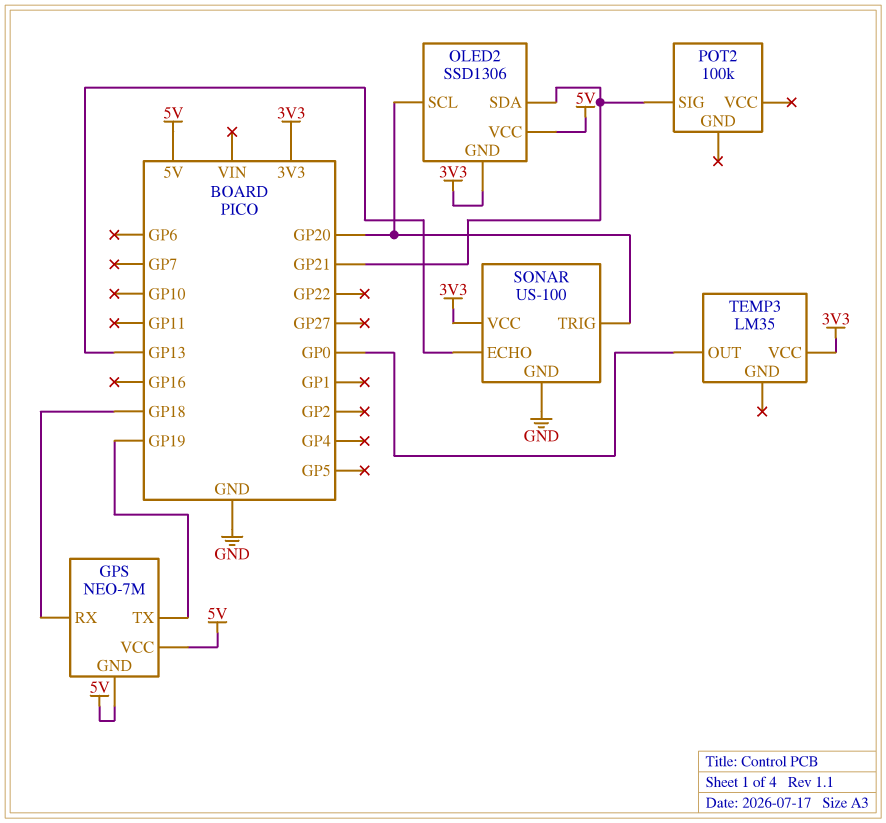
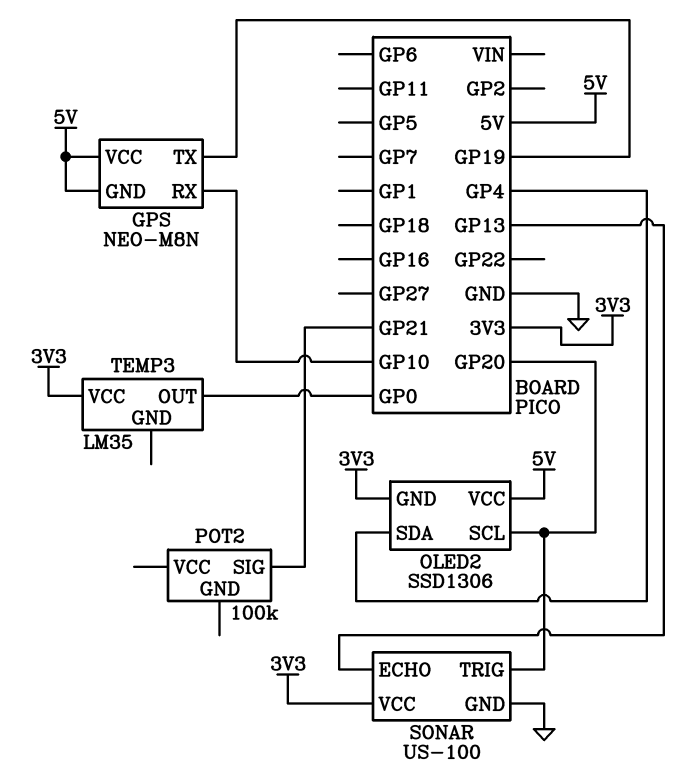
GPS: NEO-7M -> NEO-M8N
GPS pin RX: GP18 -> GP10
OLED2 pin SDA: GP21 -> GP4

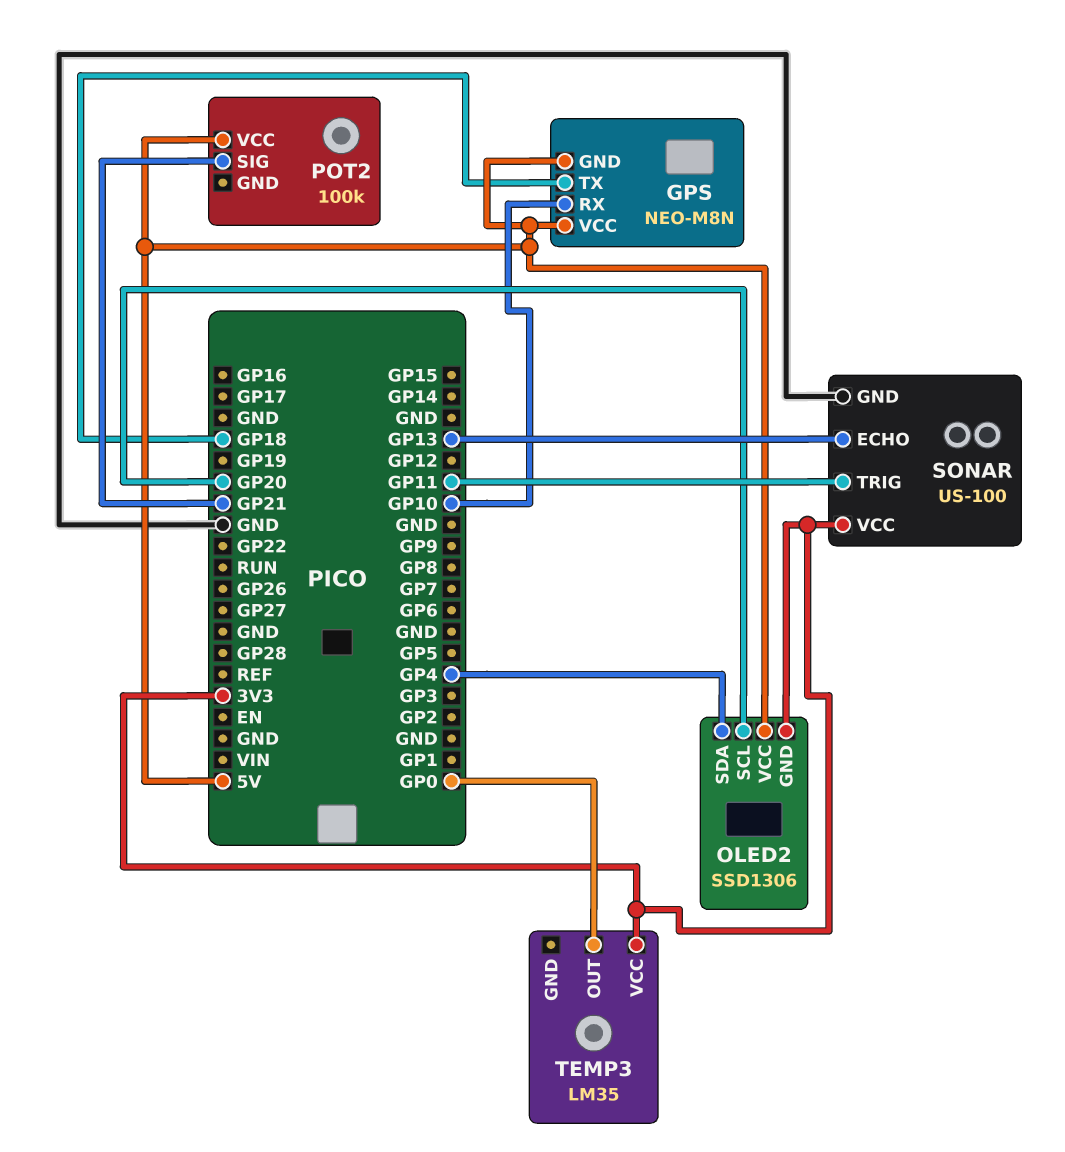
GPS pin TX: GP19 -> GP18
POT2 pin VCC: none -> 5V
SONAR pin TRIG: GP20 -> GP11

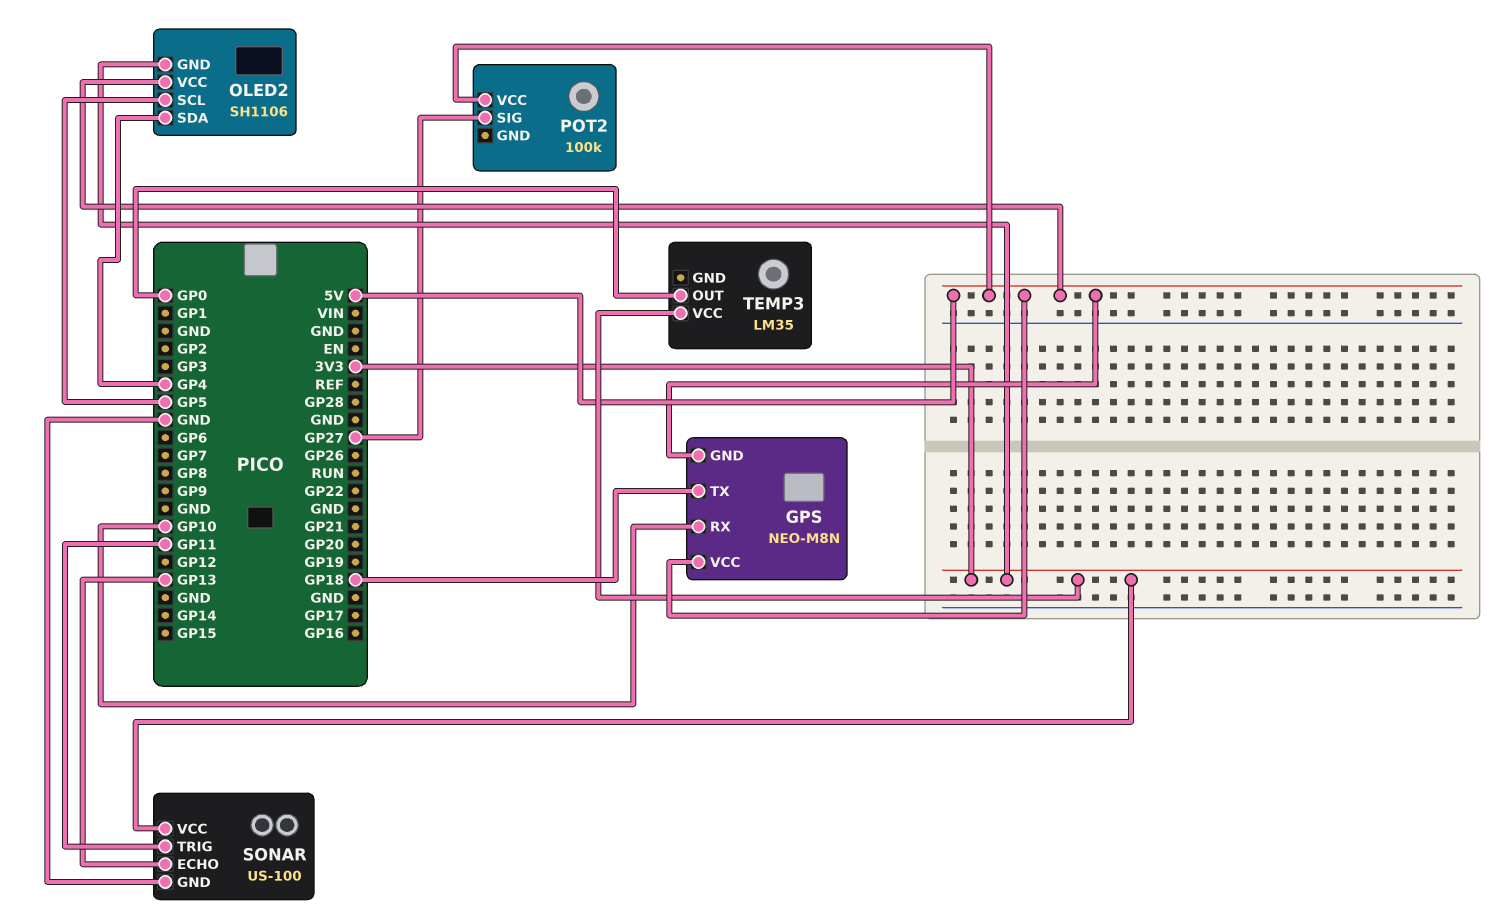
OLED2: SSD1306 -> SH1106
OLED2 pin SCL: GP20 -> GP5
POT2 pin SIG: GP21 -> GP27

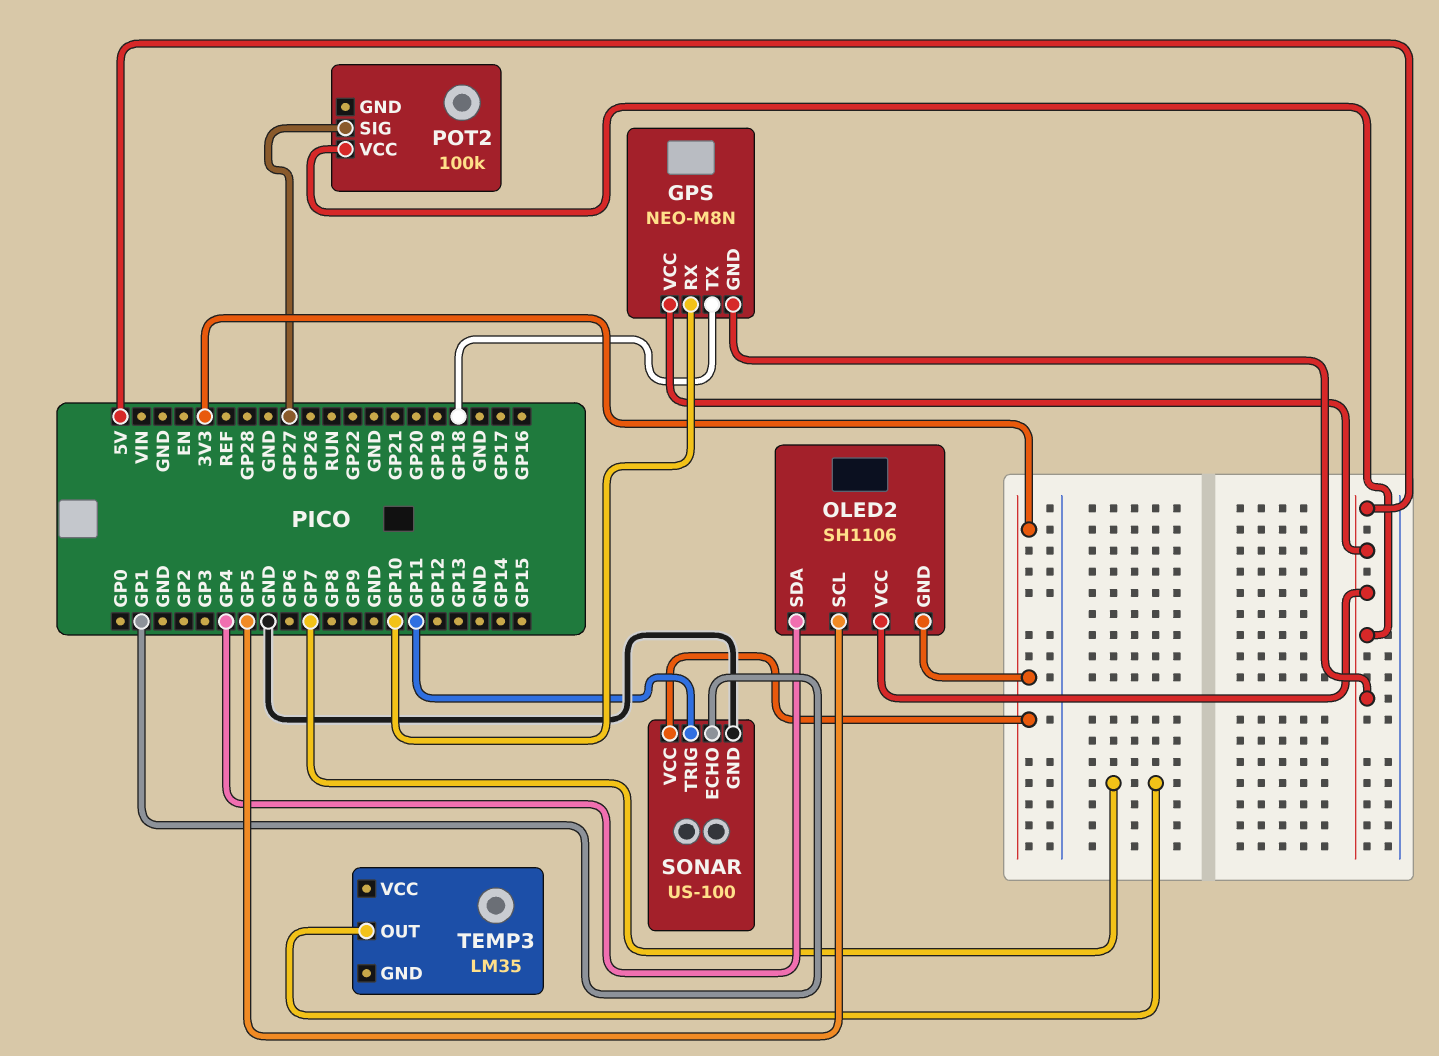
SONAR pin ECHO: GP13 -> GP1
TEMP3 pin OUT: GP0 -> GP7
TEMP3 pin VCC: 3V3 -> none

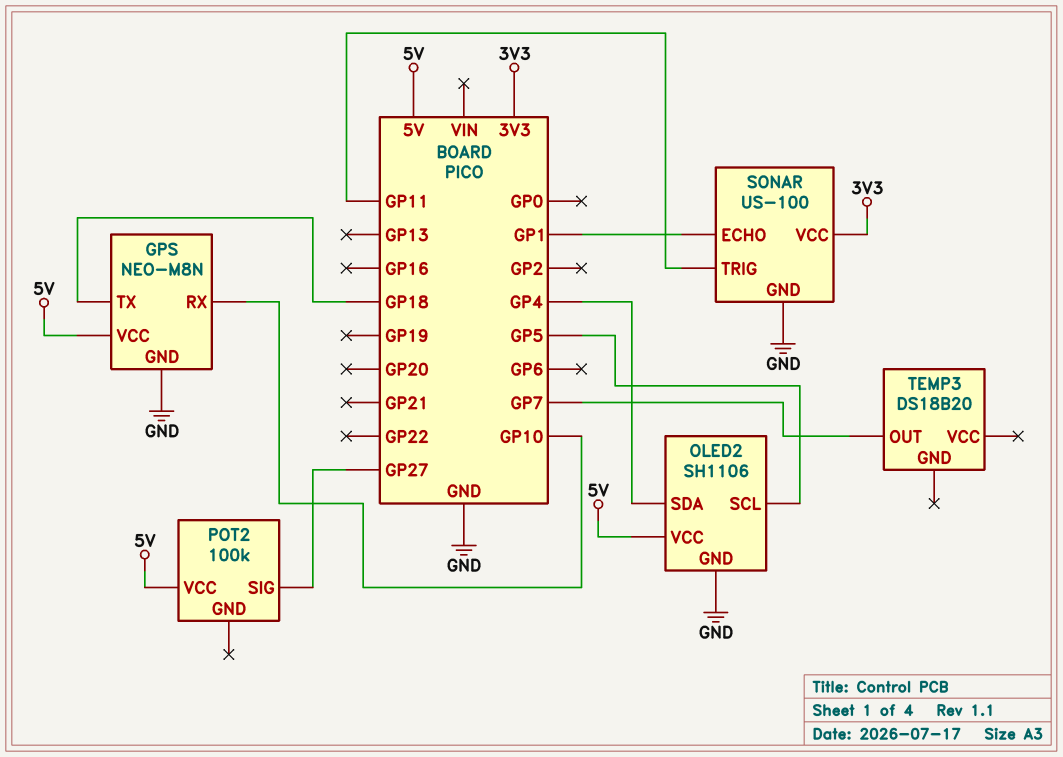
GPS pin GND: 5V -> GND
OLED2 pin GND: 3V3 -> GND
TEMP3: LM35 -> DS18B20

